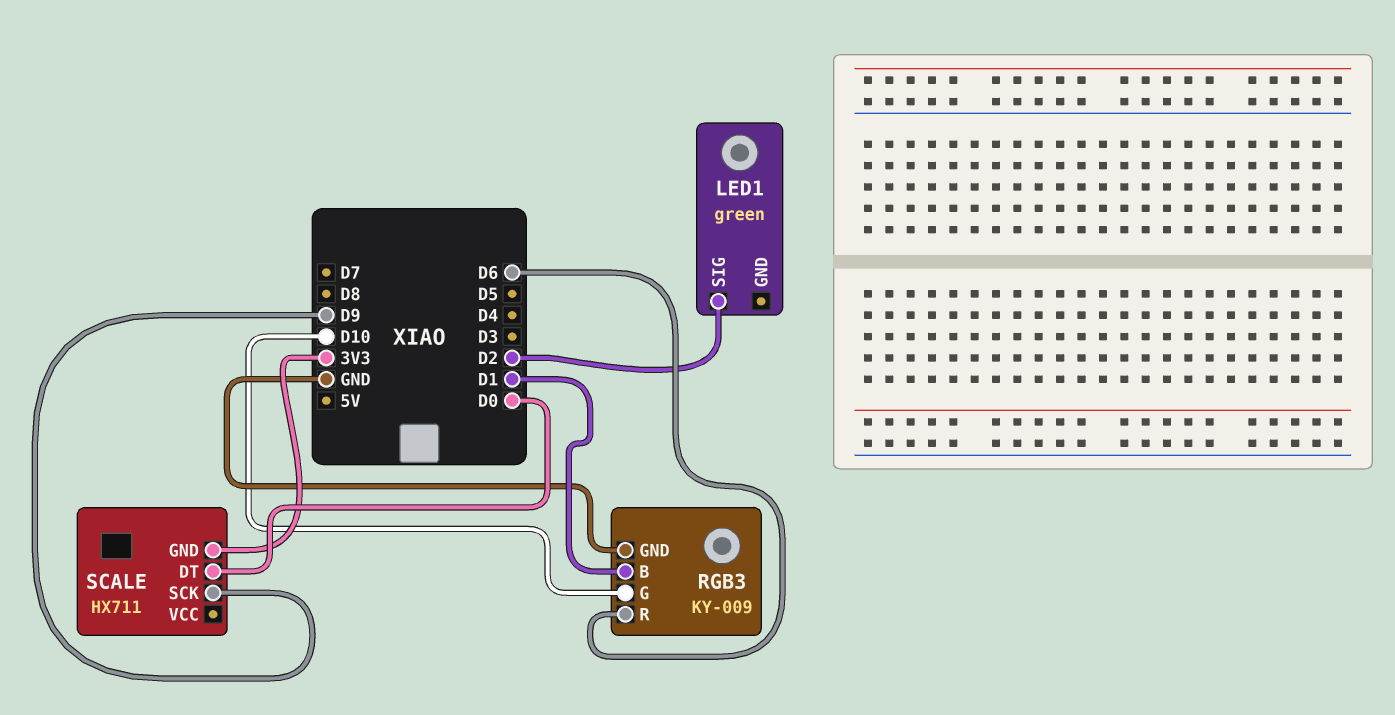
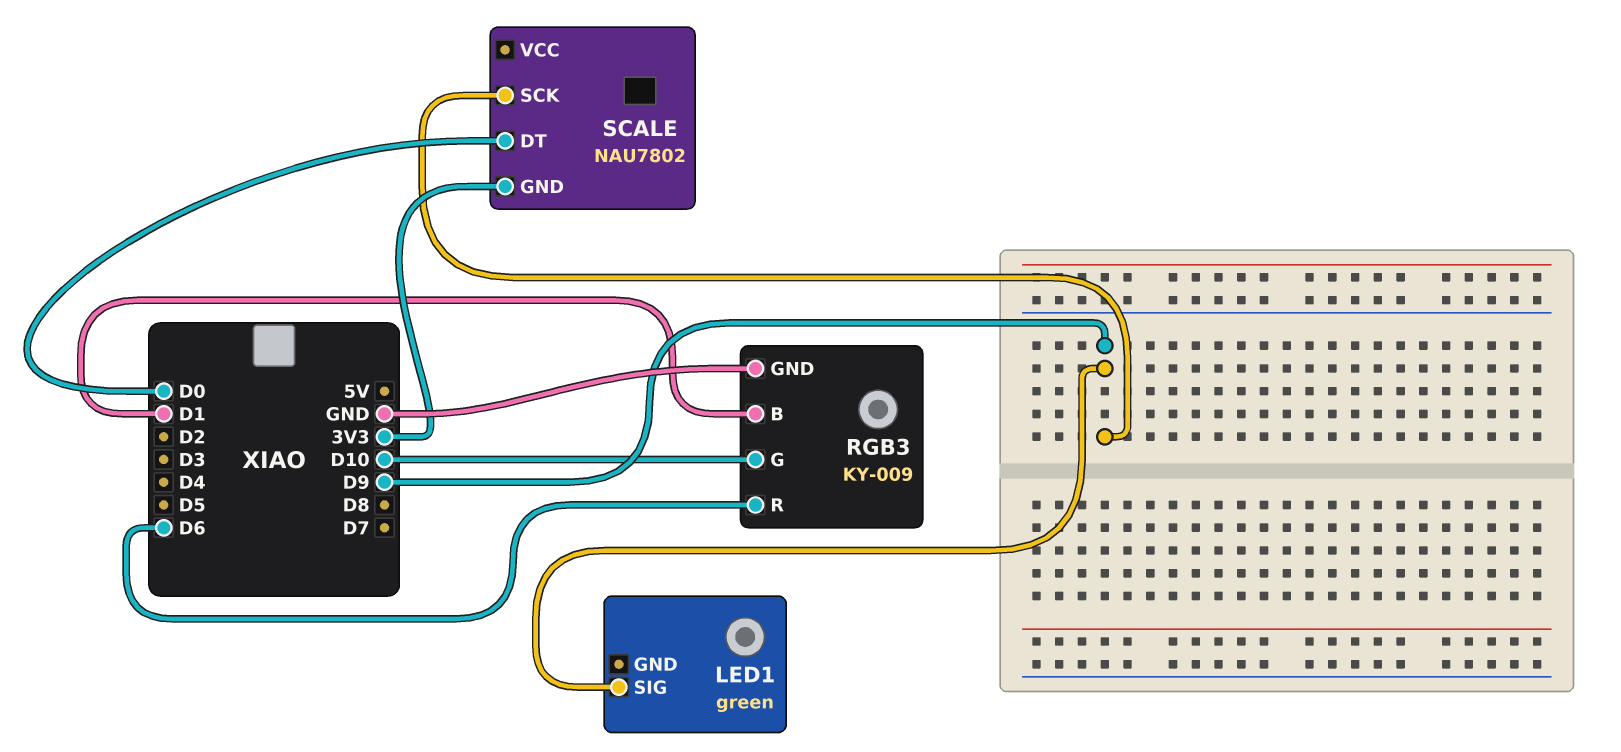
LED1 pin SIG: D2 -> D9
SCALE: HX711 -> NAU7802

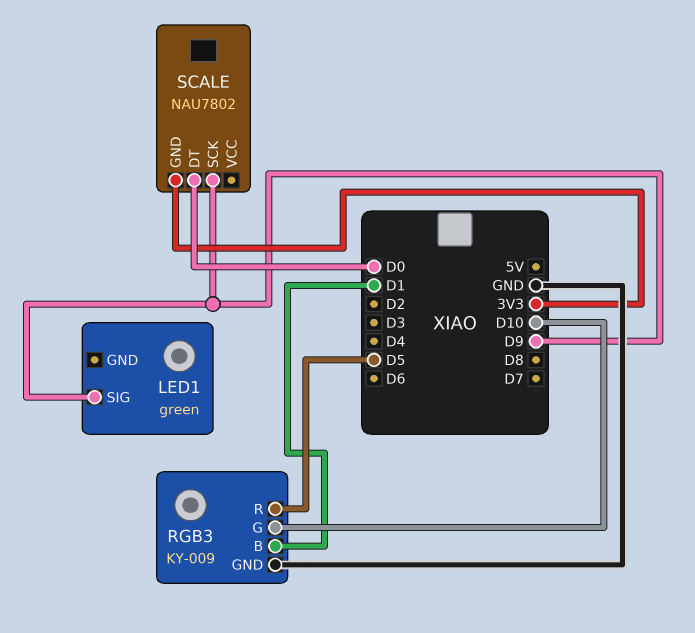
RGB3 pin R: D6 -> D5

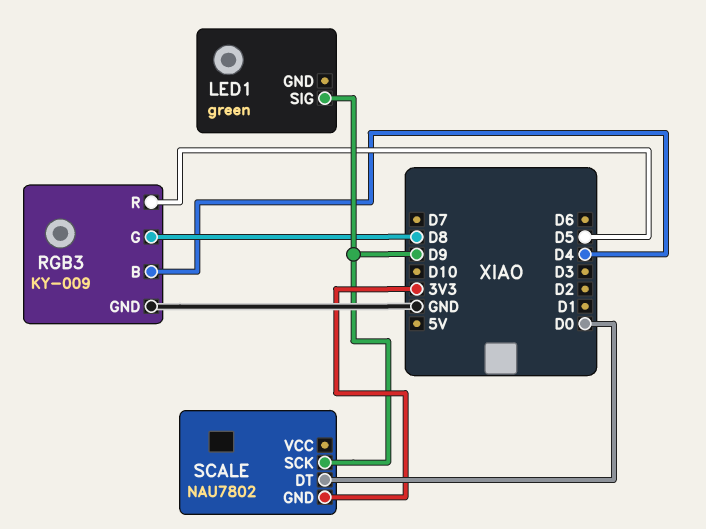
RGB3 pin B: D1 -> D4
RGB3 pin G: D10 -> D8

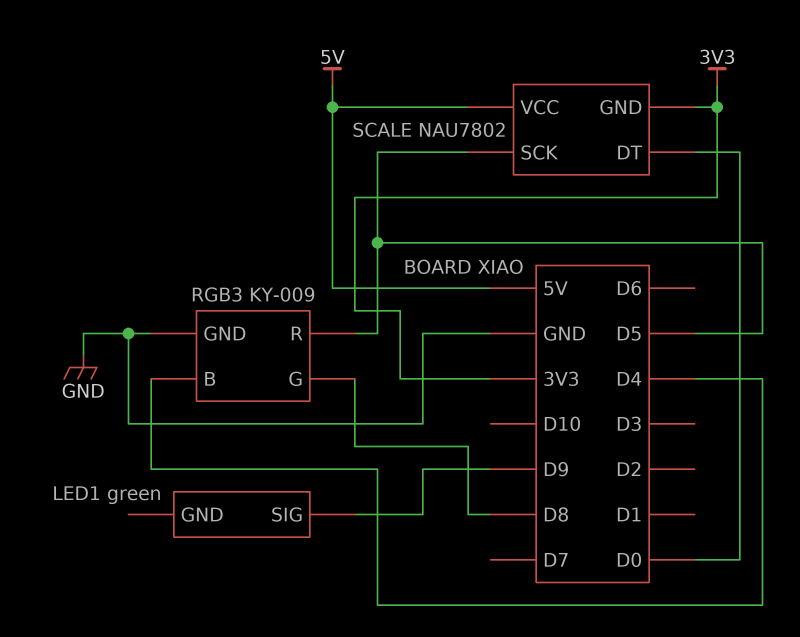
SCALE pin SCK: D9 -> D5
SCALE pin VCC: none -> 5V

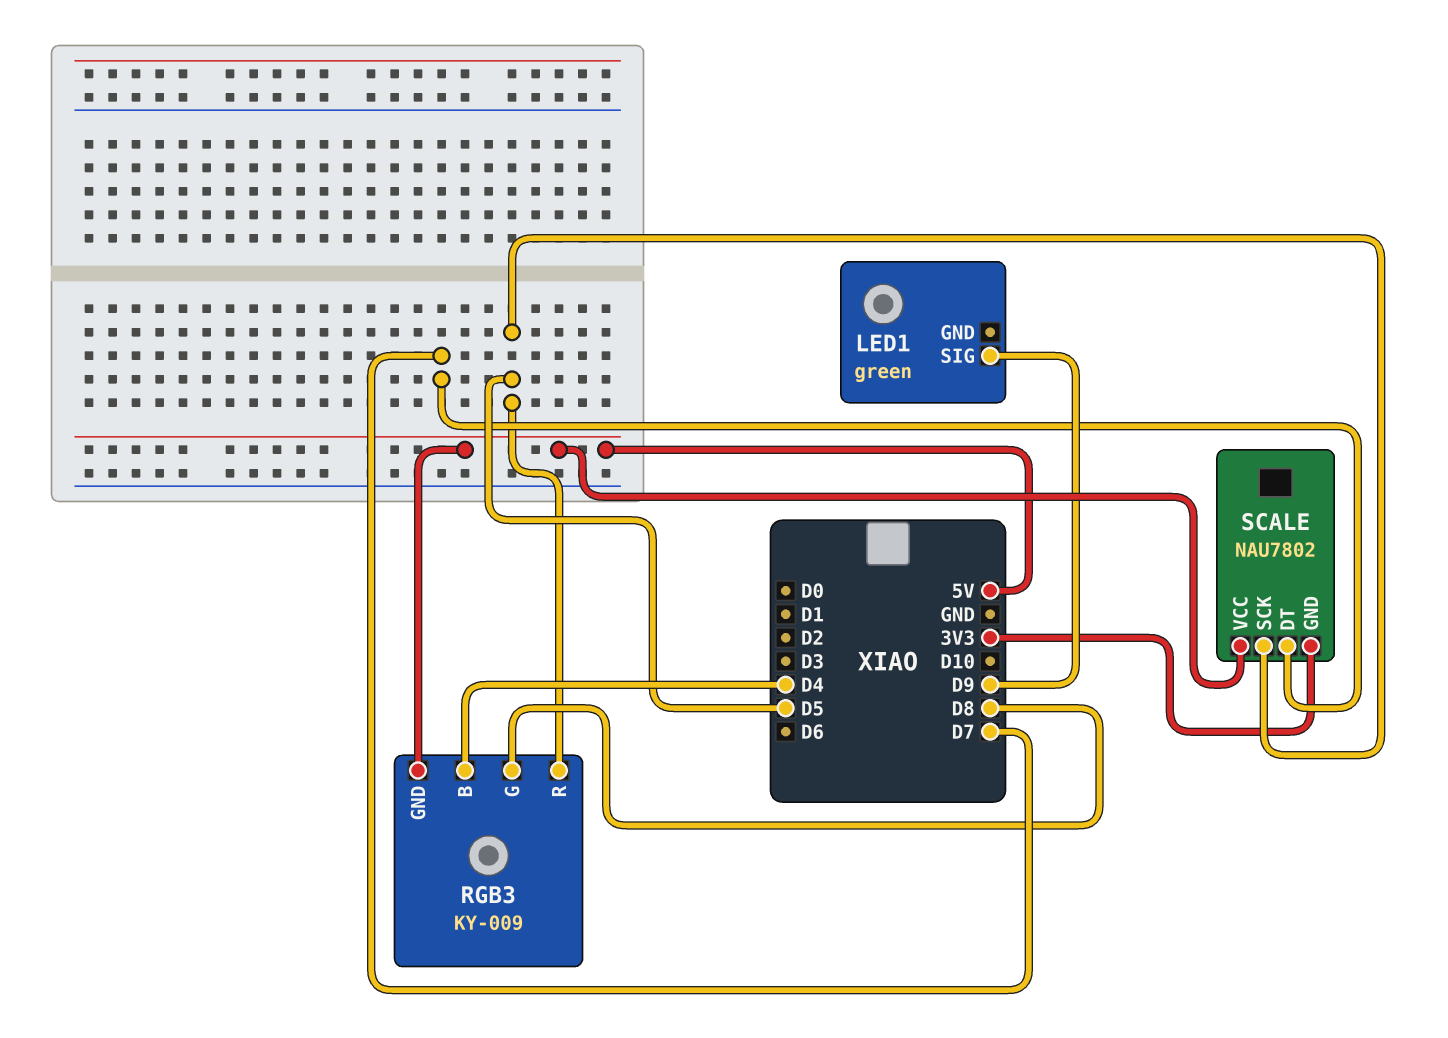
RGB3 pin GND: GND -> 5V
SCALE pin DT: D0 -> D7

